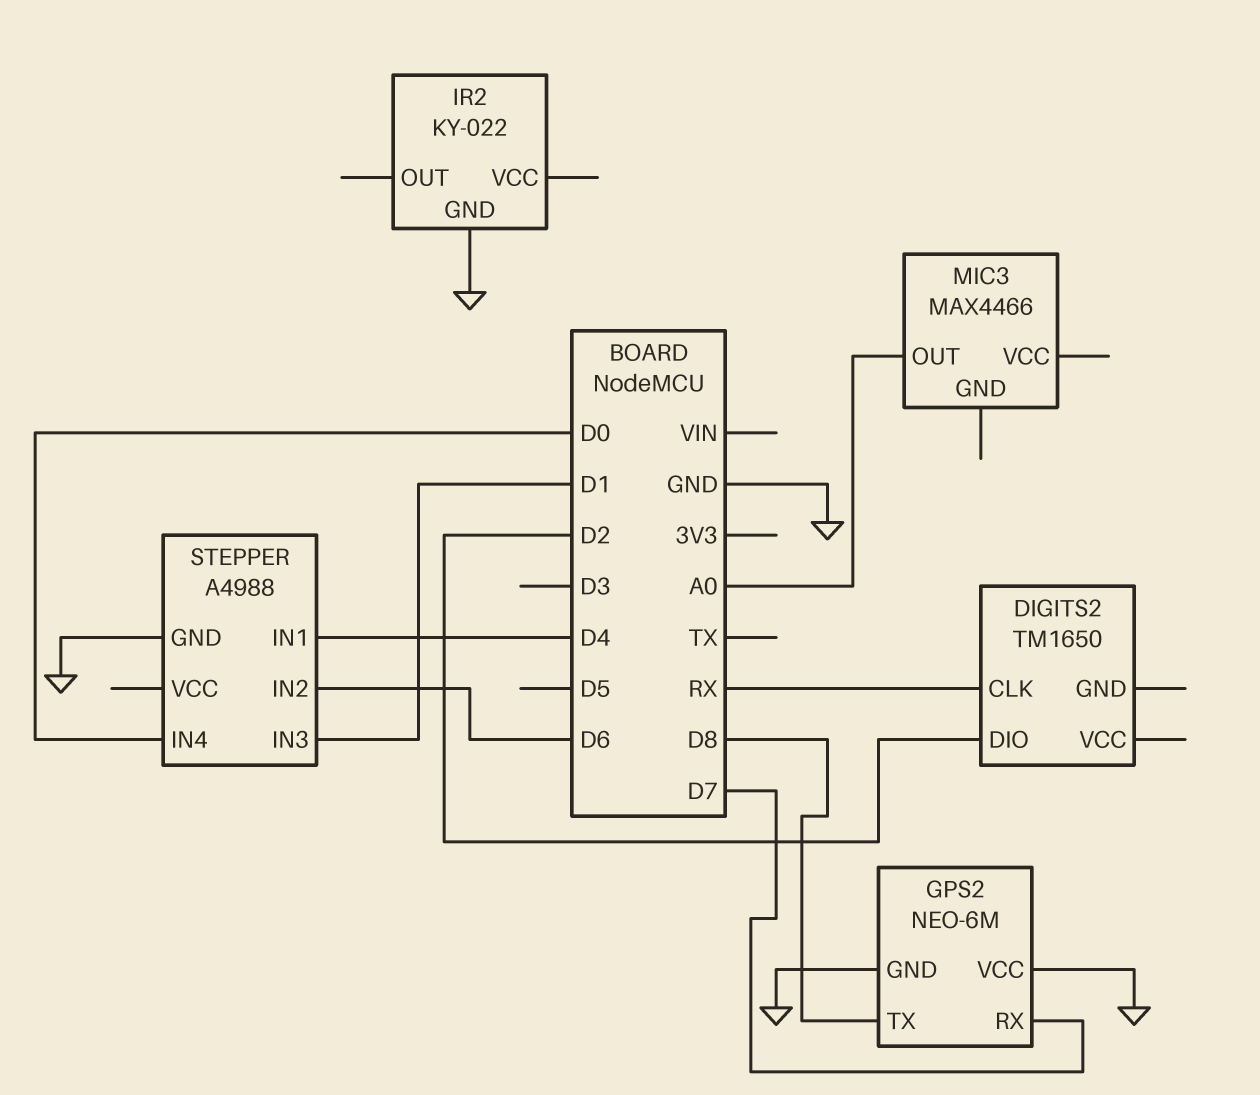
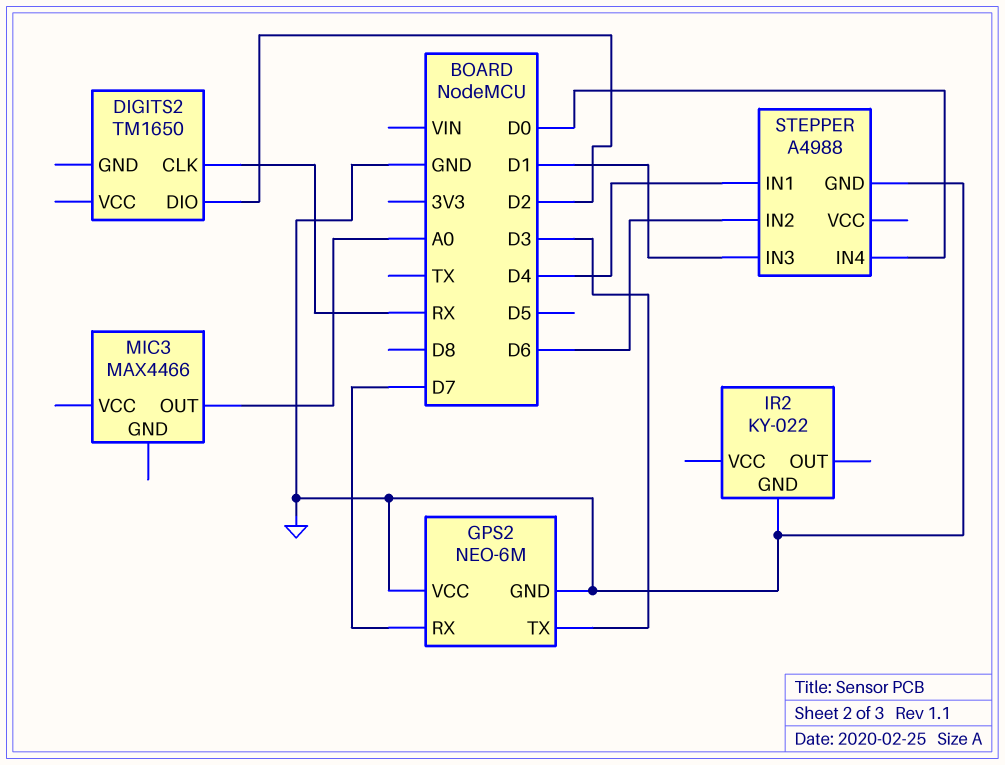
GPS2 pin TX: D8 -> D3

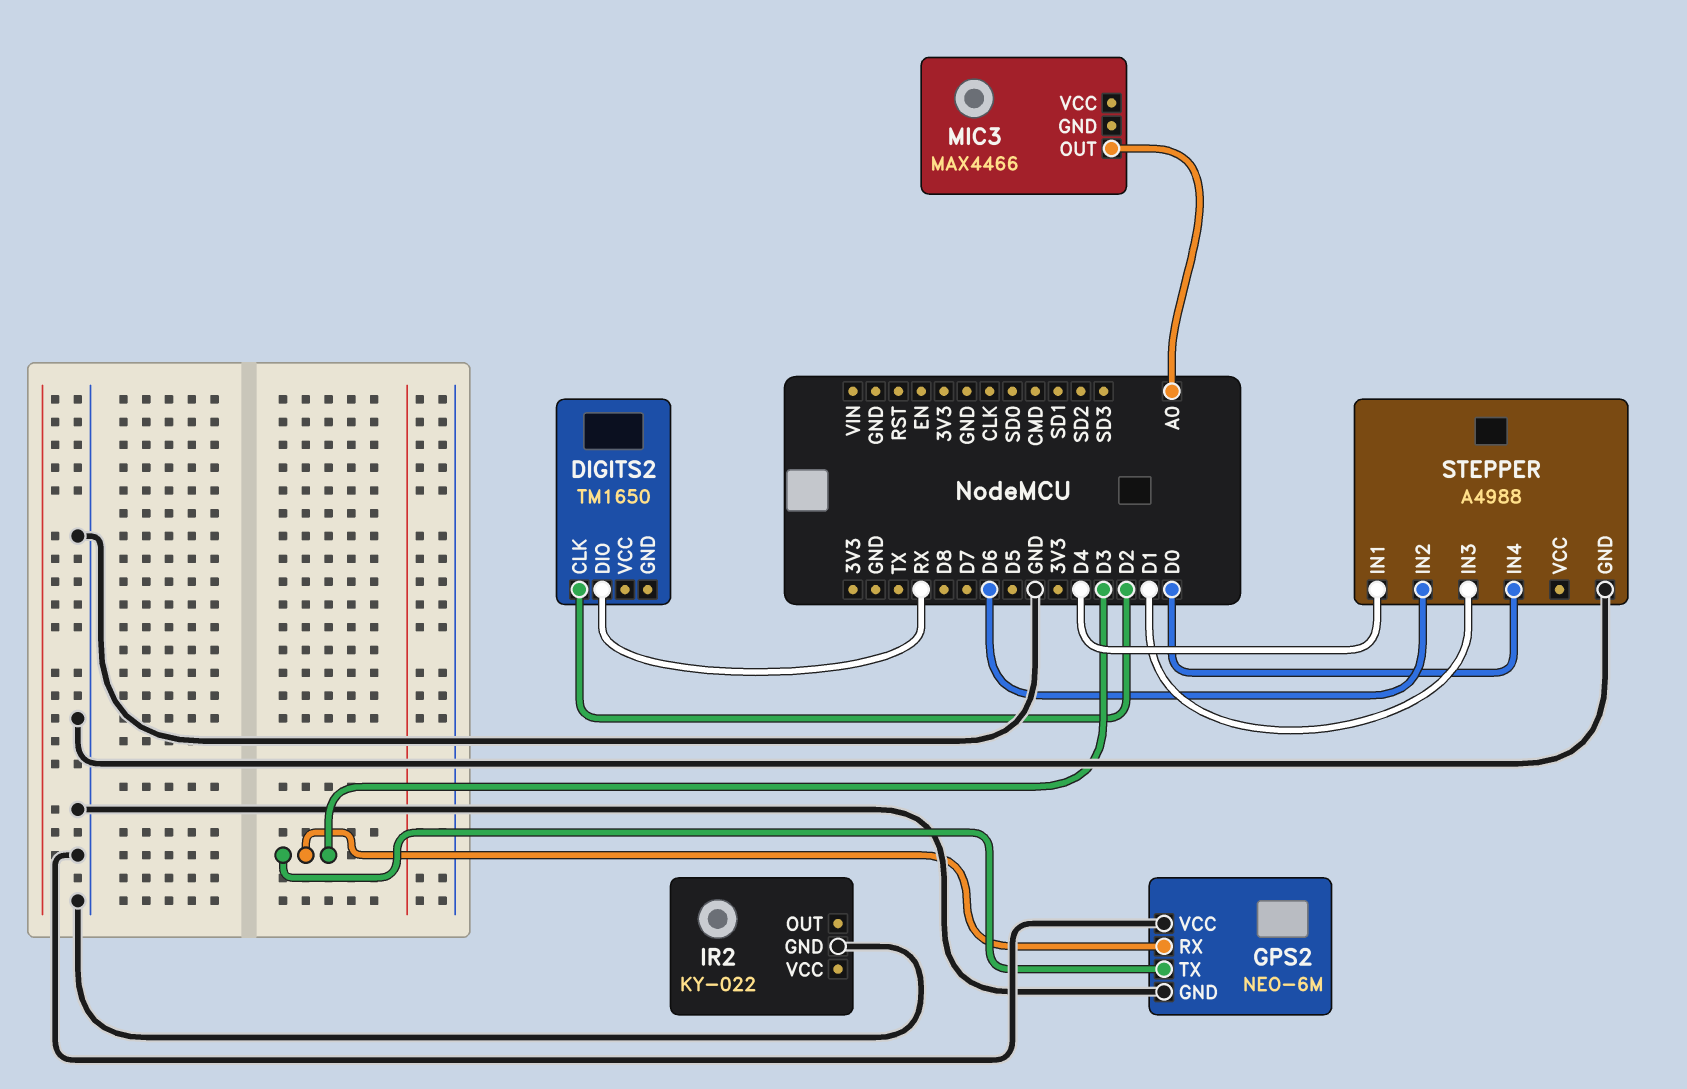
DIGITS2 pin CLK: RX -> D2
DIGITS2 pin DIO: D2 -> RX
GPS2 pin RX: D7 -> D3

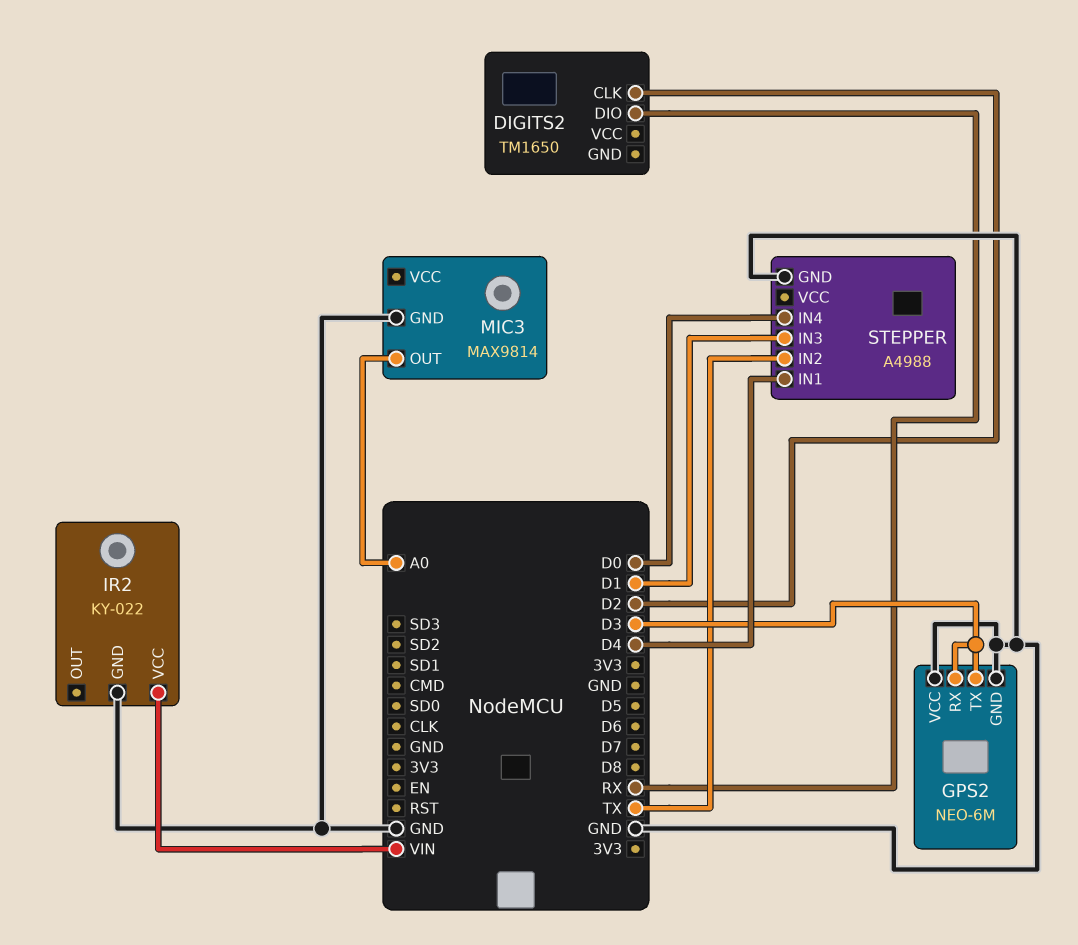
IR2 pin VCC: none -> VIN
MIC3: MAX4466 -> MAX9814
MIC3 pin GND: none -> GND
STEPPER pin IN2: D6 -> TX

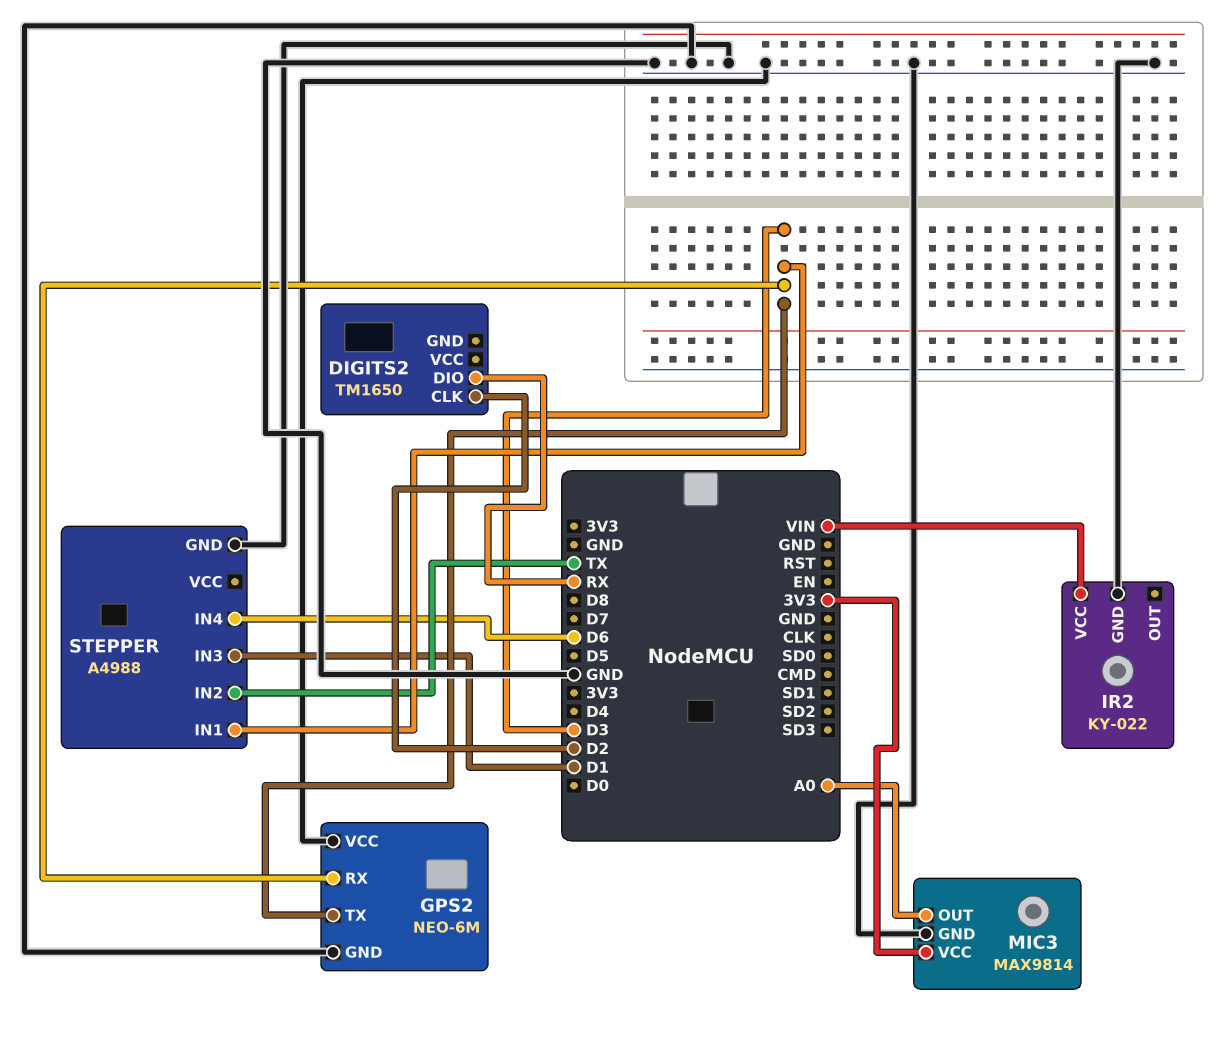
MIC3 pin VCC: none -> 3V3
STEPPER pin IN1: D4 -> D3
STEPPER pin IN4: D0 -> D6

